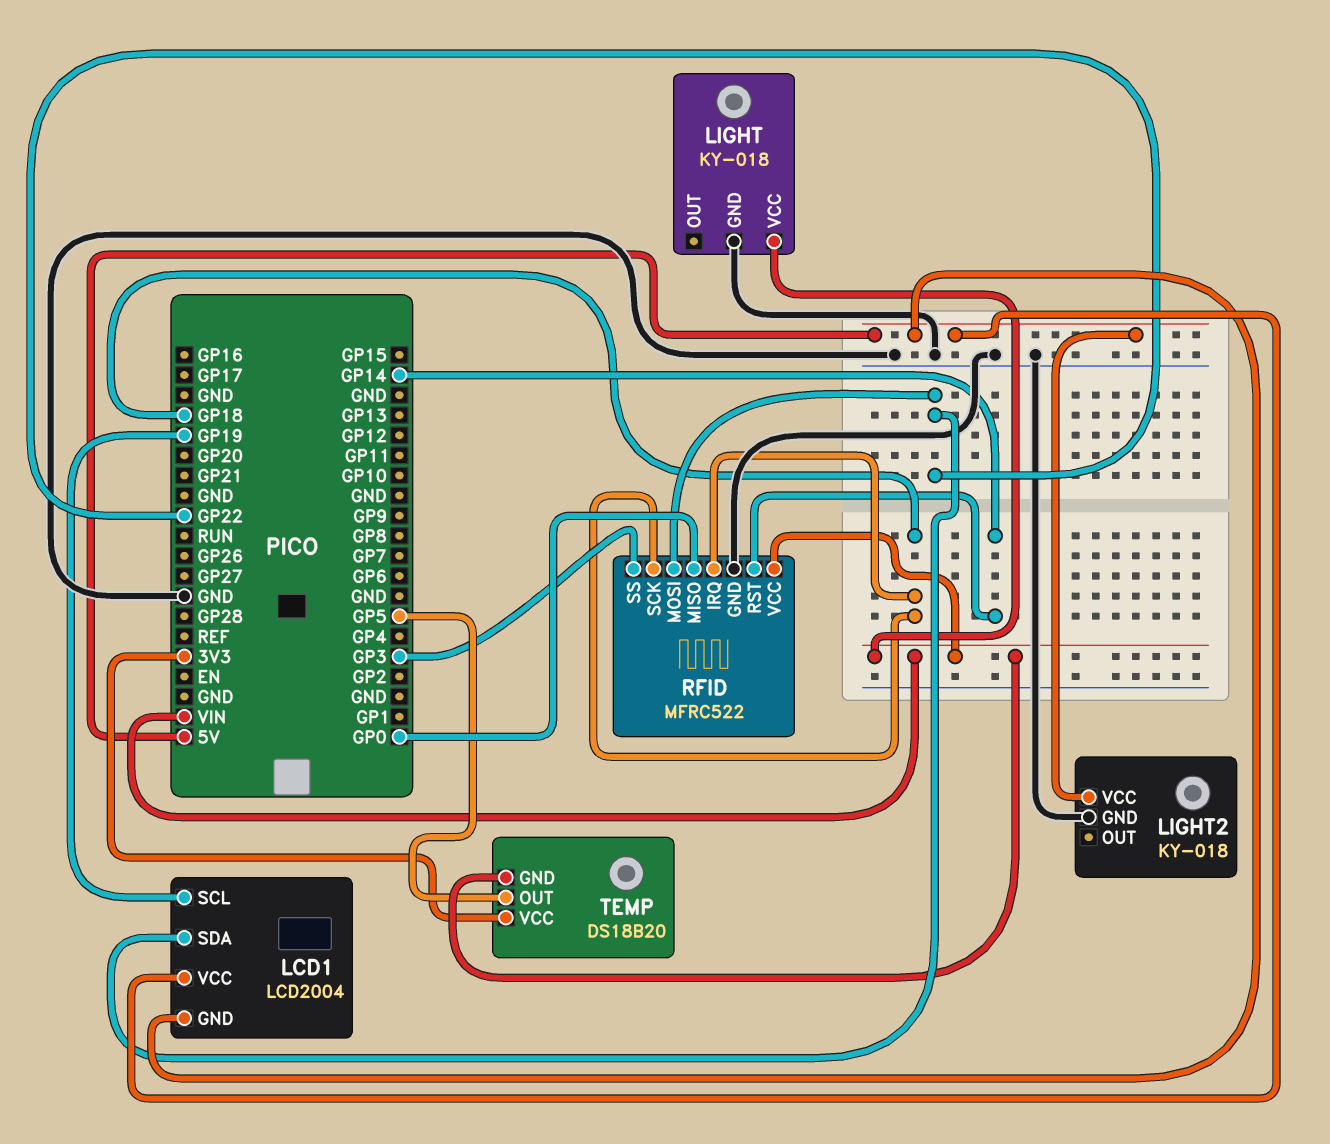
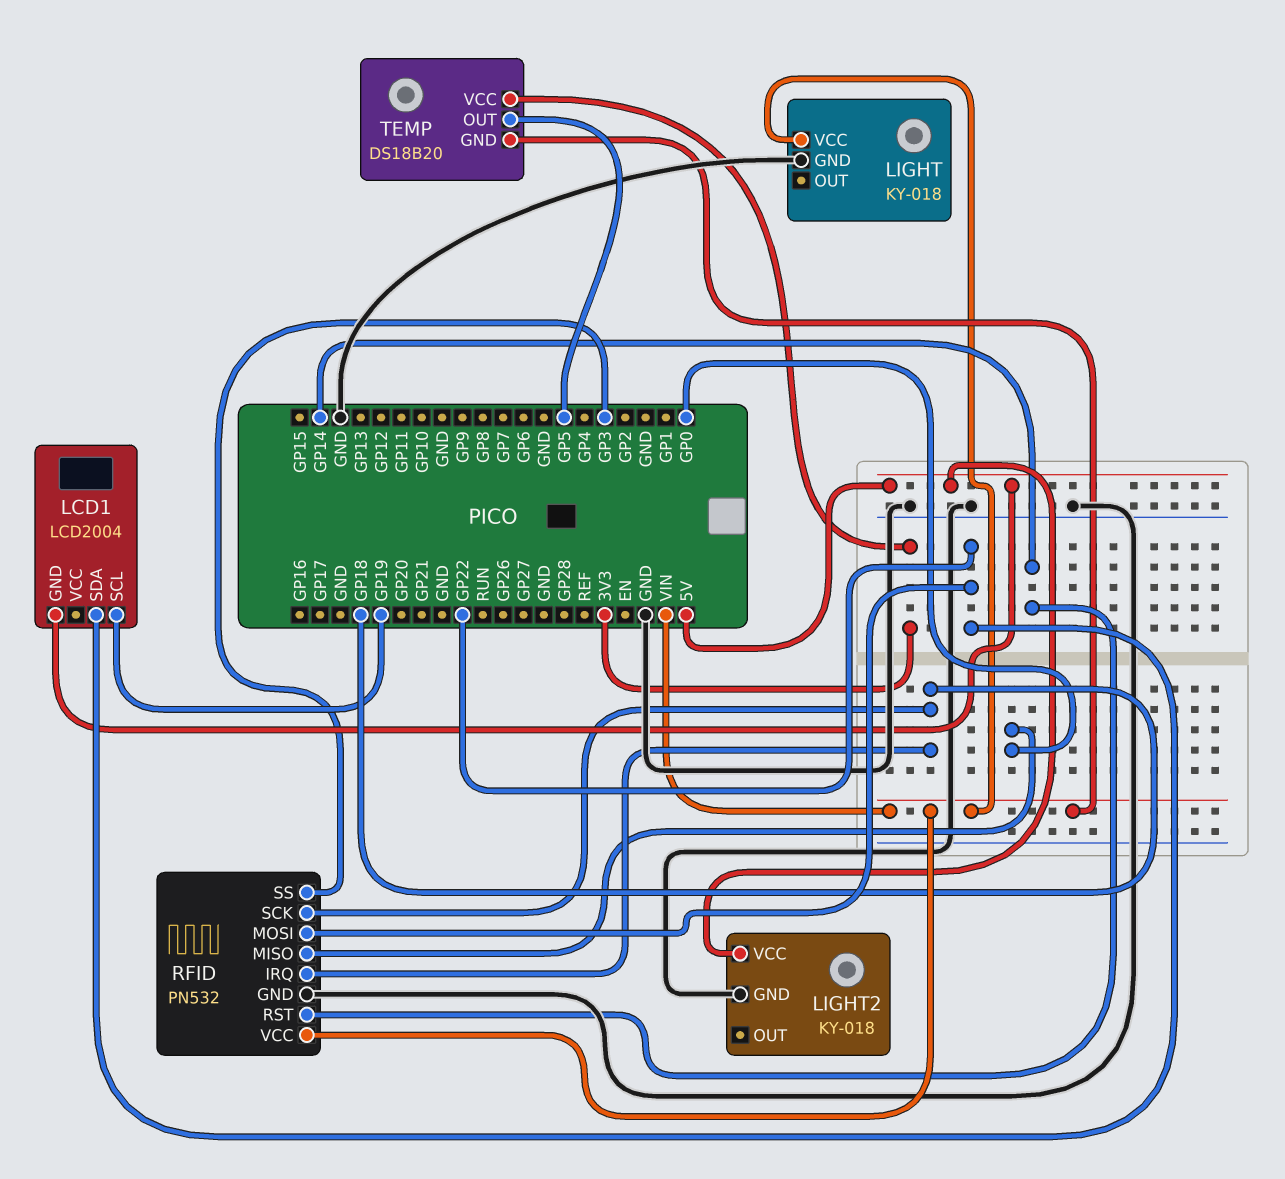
LCD1 pin VCC: 5V -> none
RFID: MFRC522 -> PN532

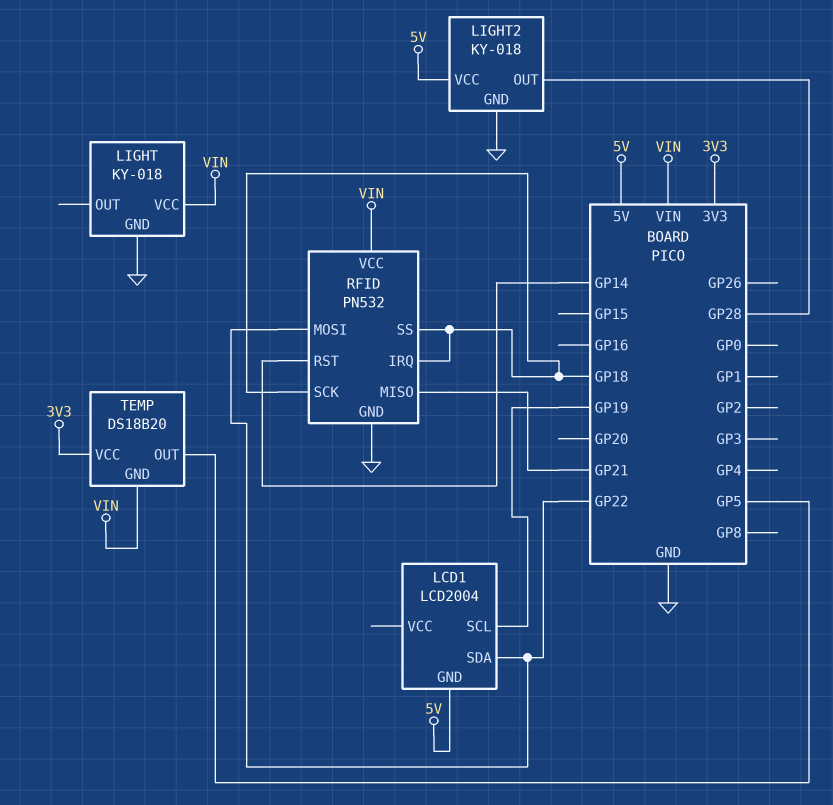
LIGHT2 pin OUT: none -> GP28
RFID pin MISO: GP0 -> GP21
RFID pin SS: GP3 -> GP18

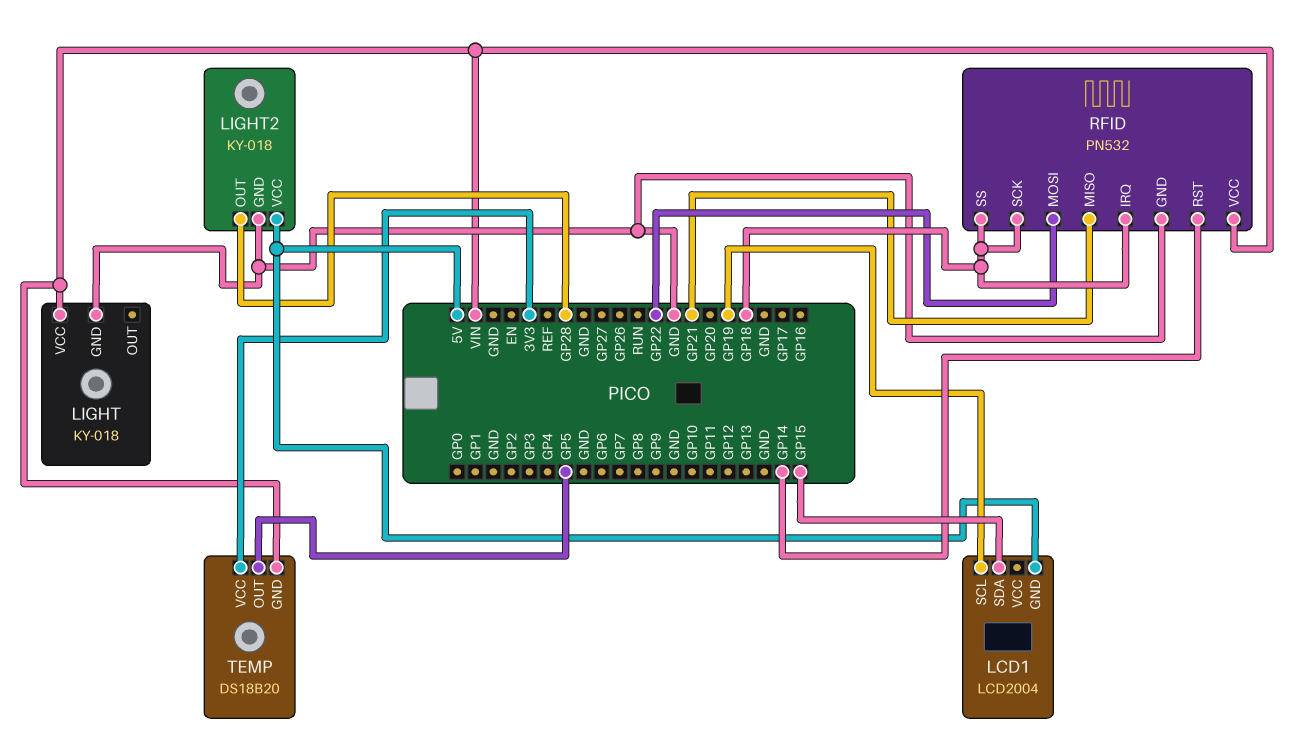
LCD1 pin SDA: GP22 -> GP15

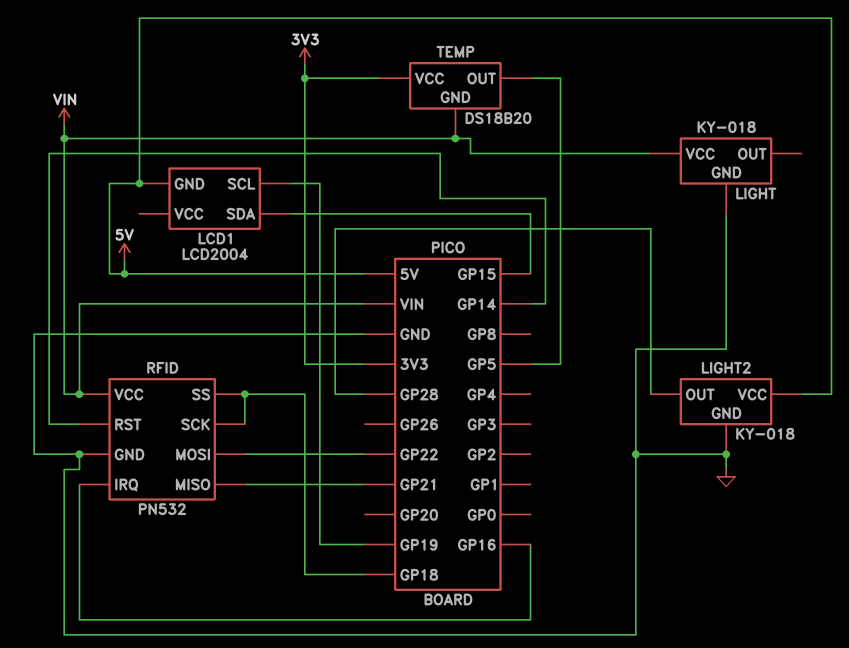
RFID pin IRQ: GP18 -> GP16

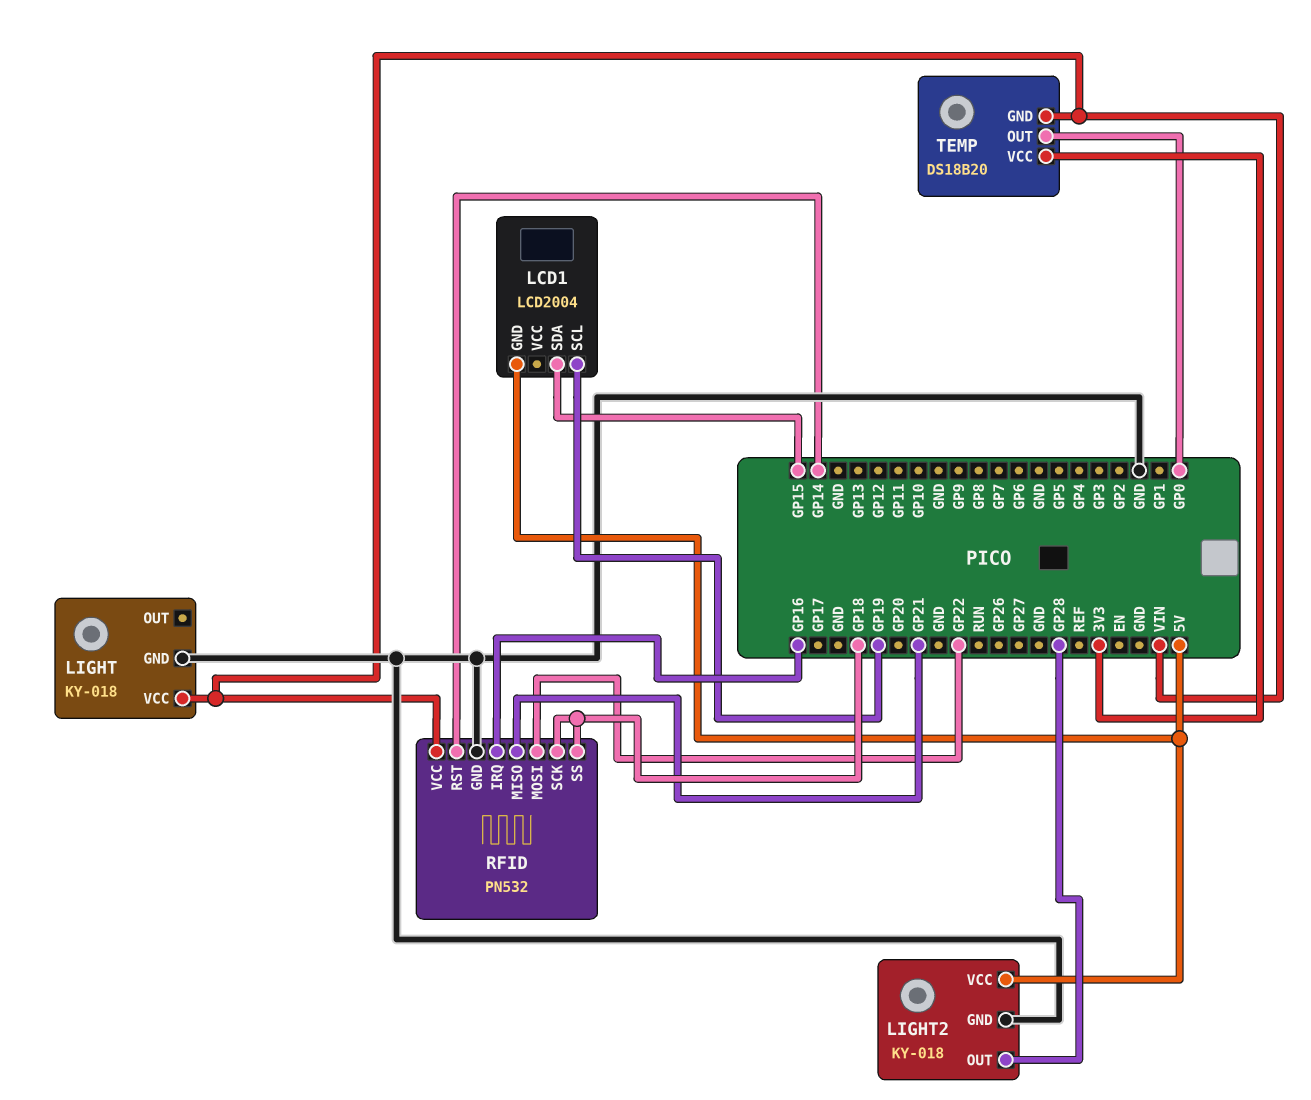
TEMP pin OUT: GP5 -> GP0

